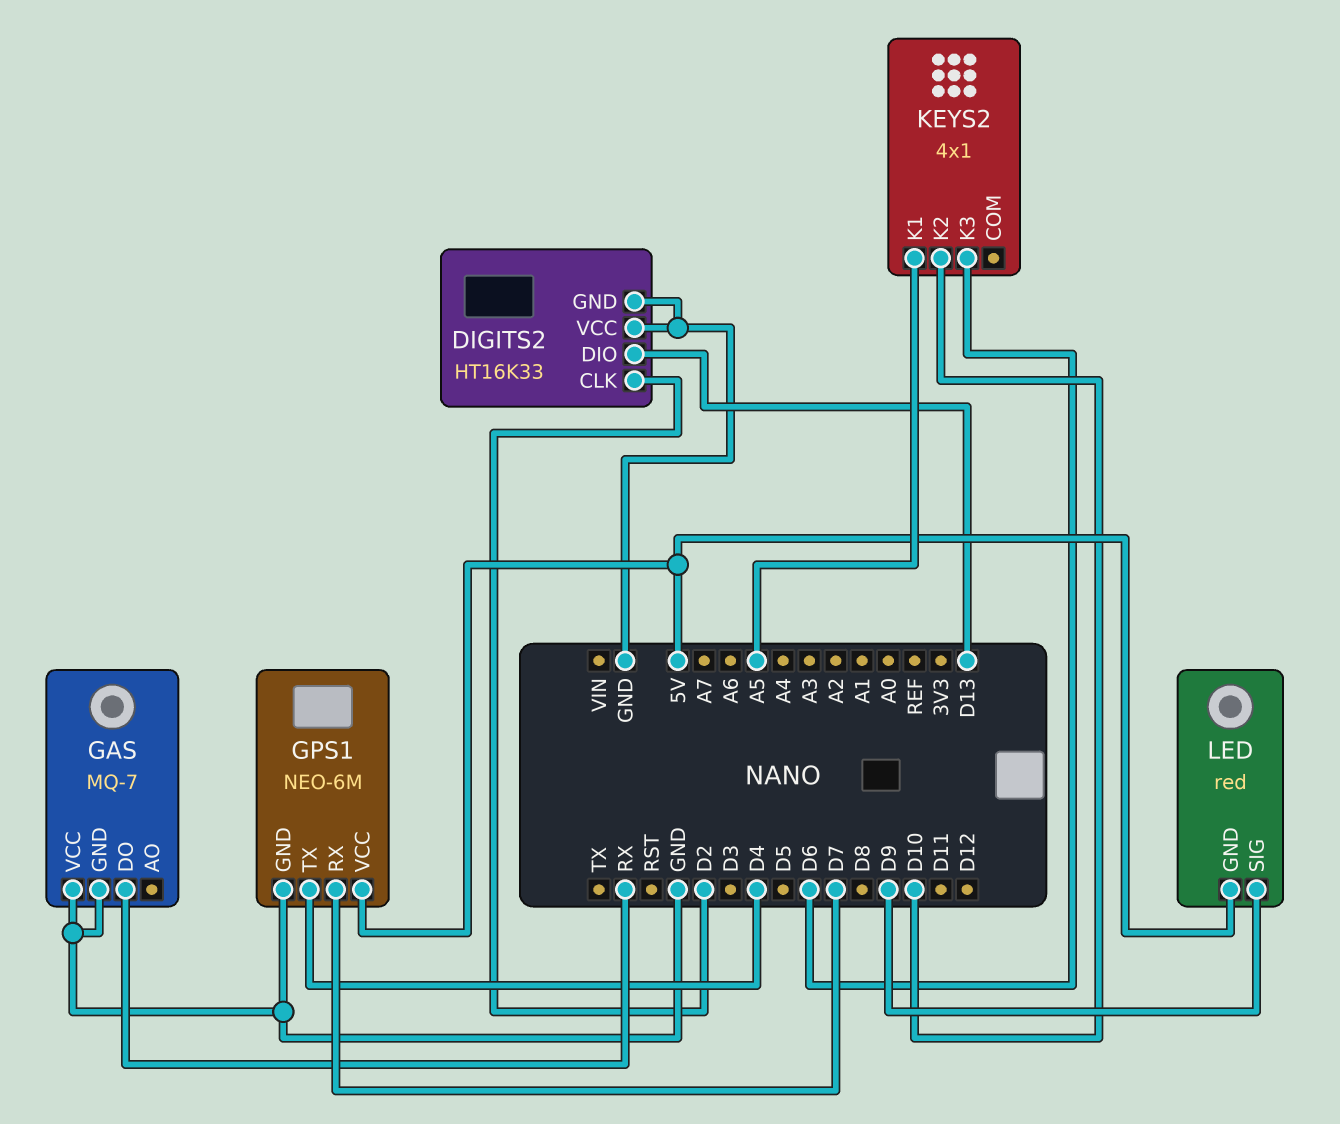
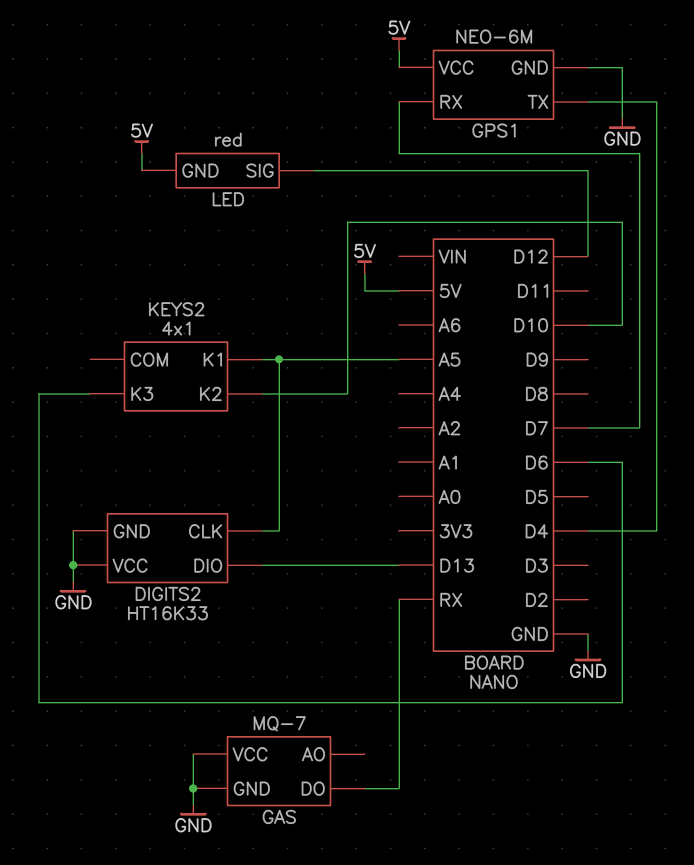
DIGITS2 pin CLK: D2 -> A5
LED pin SIG: D9 -> D12

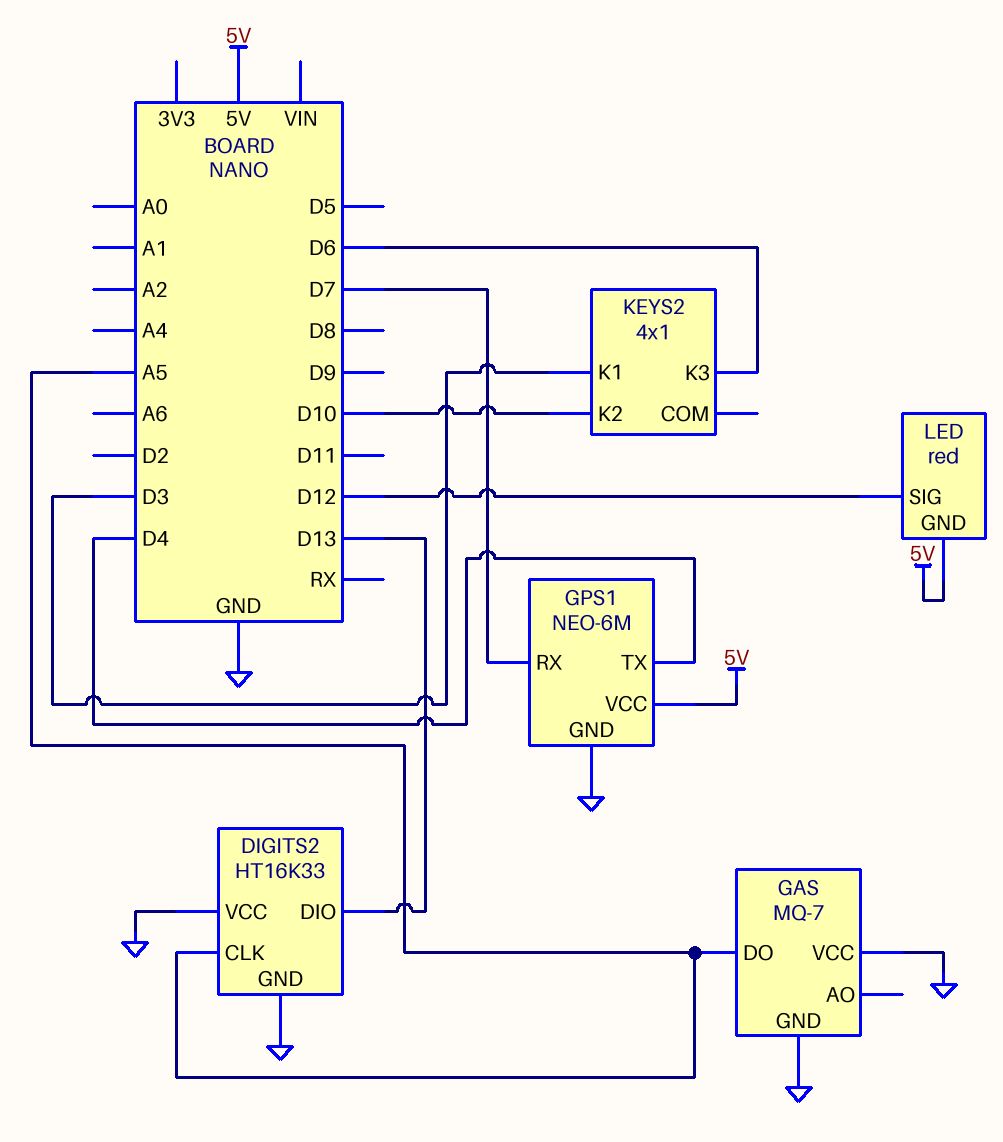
GAS pin DO: RX -> A5
KEYS2 pin K1: A5 -> D3

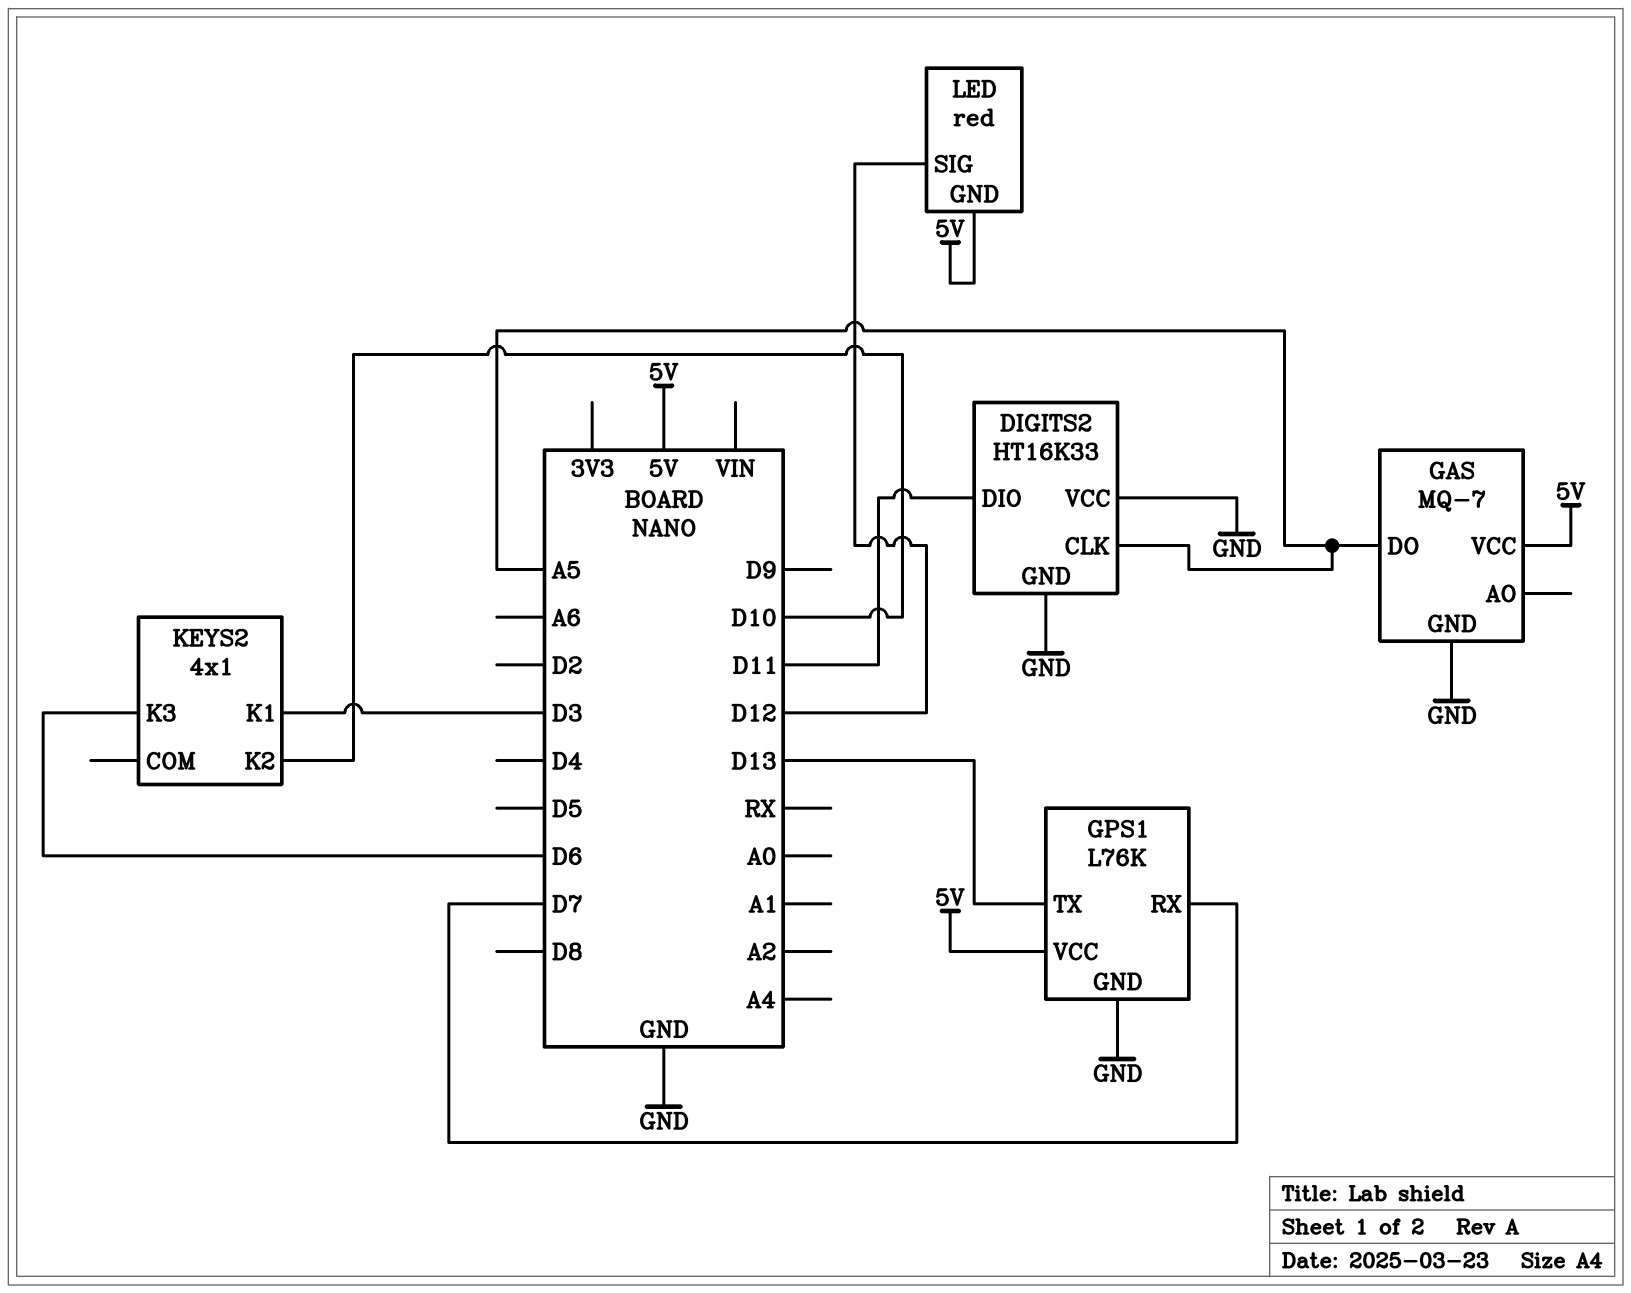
DIGITS2 pin DIO: D13 -> D11
GAS pin VCC: GND -> 5V
GPS1: NEO-6M -> L76K
GPS1 pin TX: D4 -> D13

